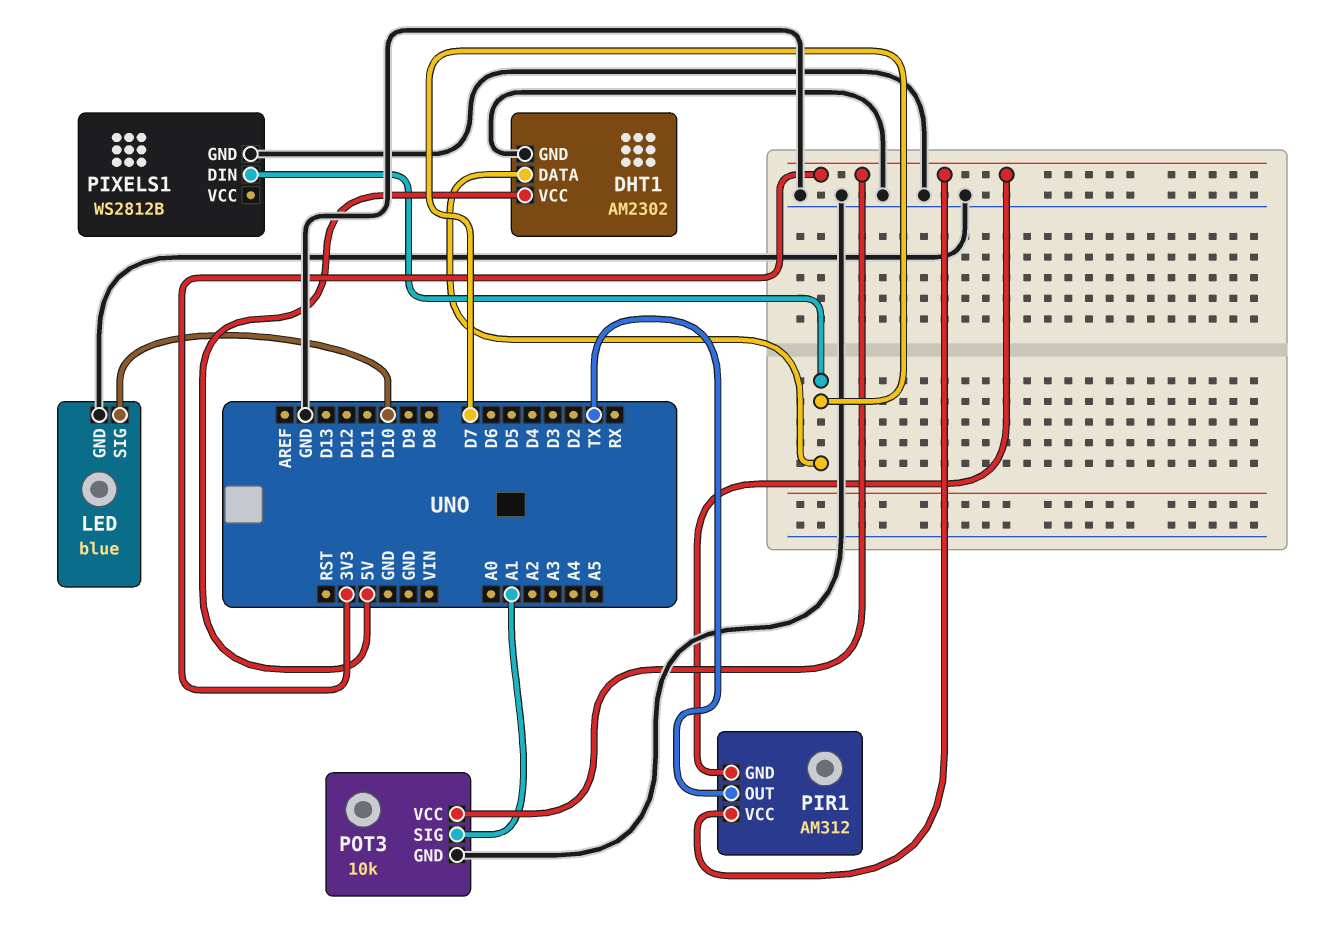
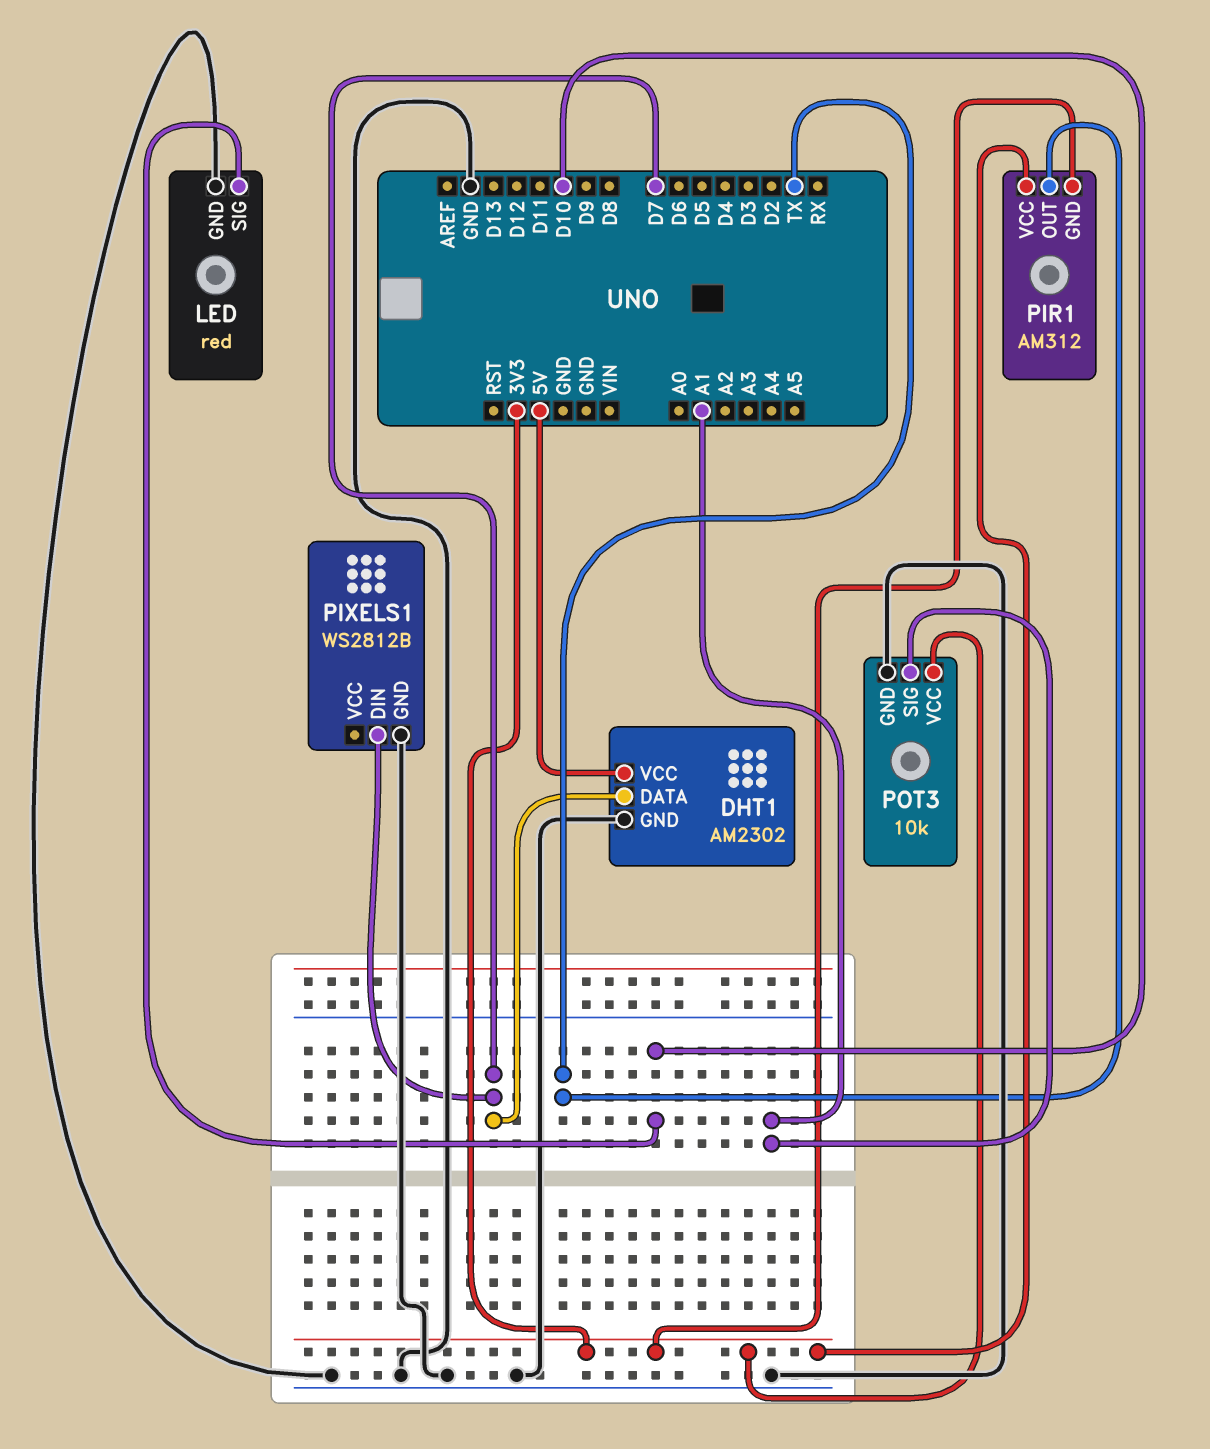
LED: blue -> red

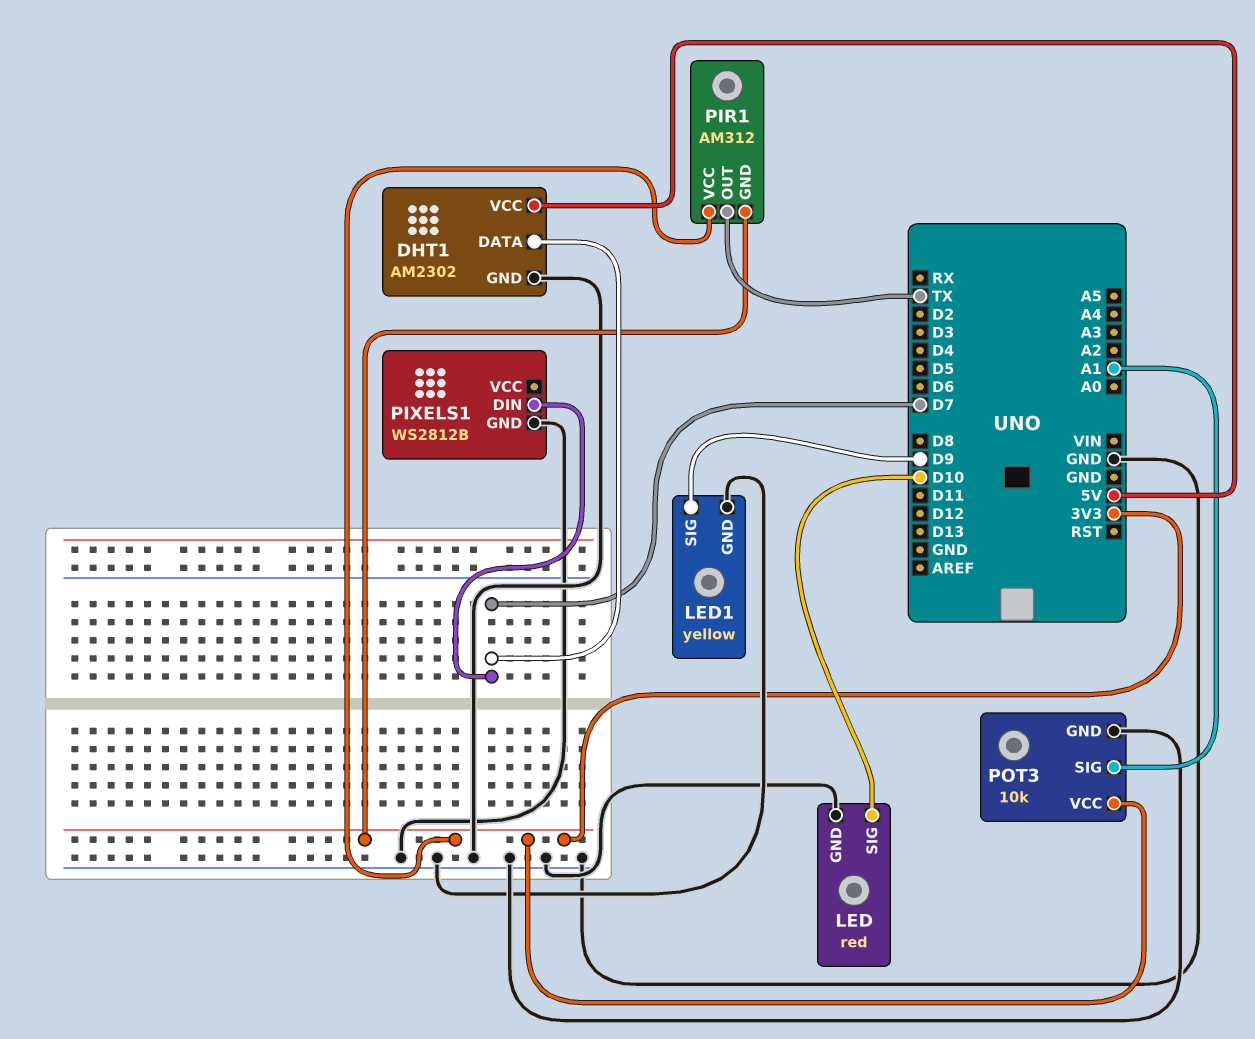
LED1: none -> yellow
LED1 pin GND: none -> GND
LED1 pin SIG: none -> D9

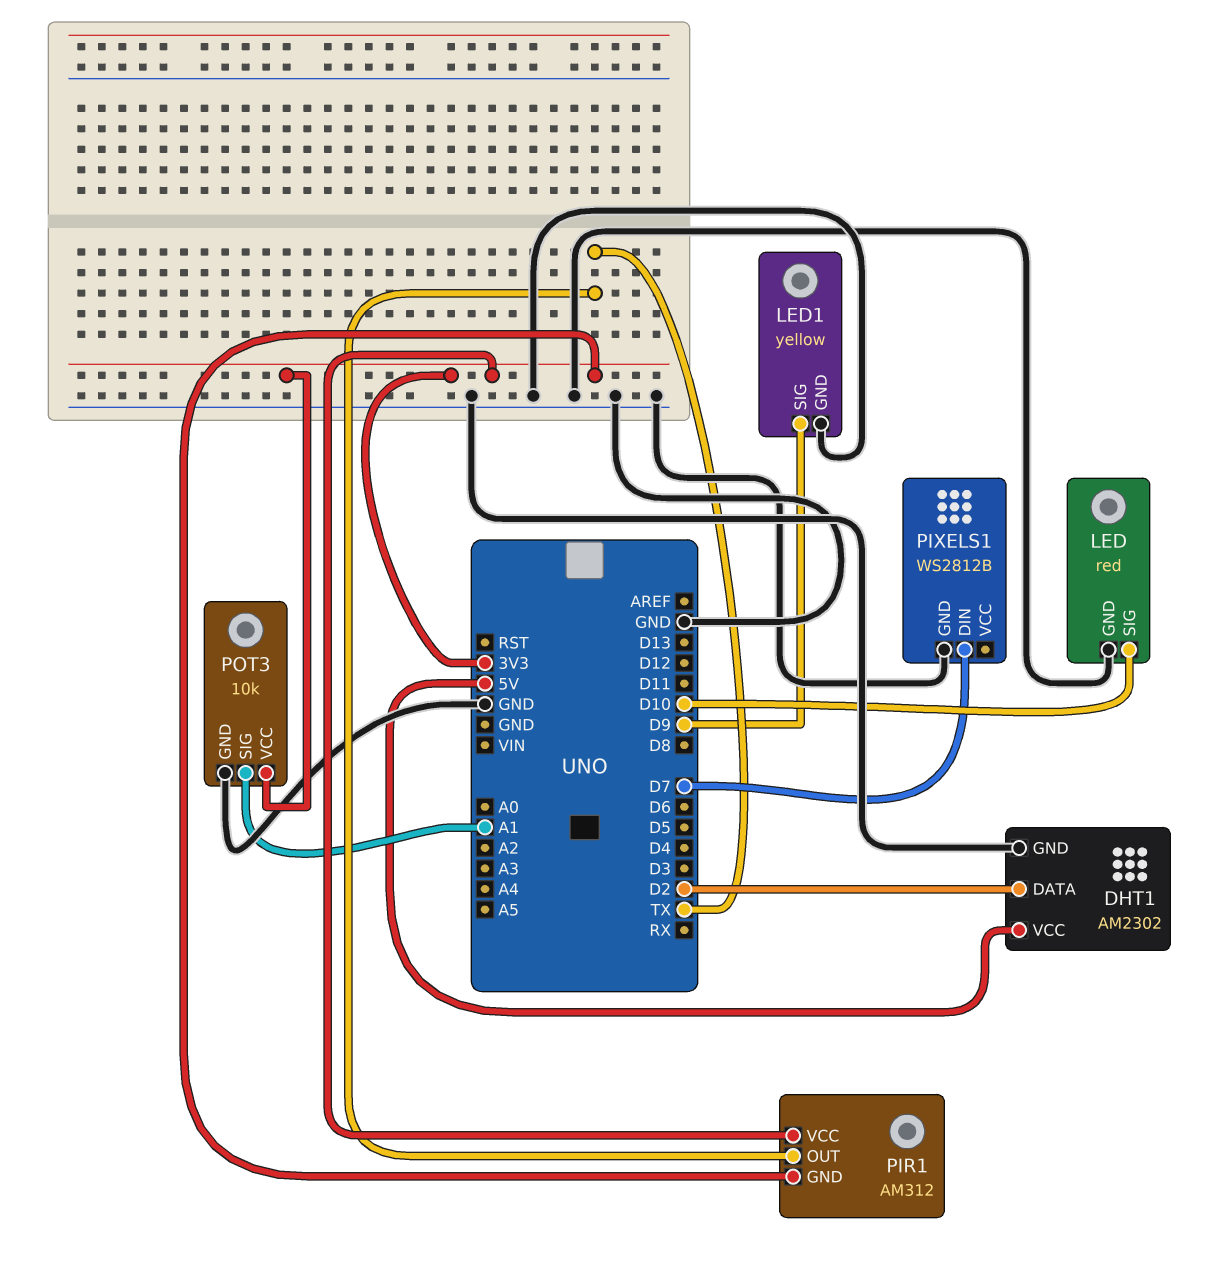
DHT1 pin DATA: D7 -> D2

